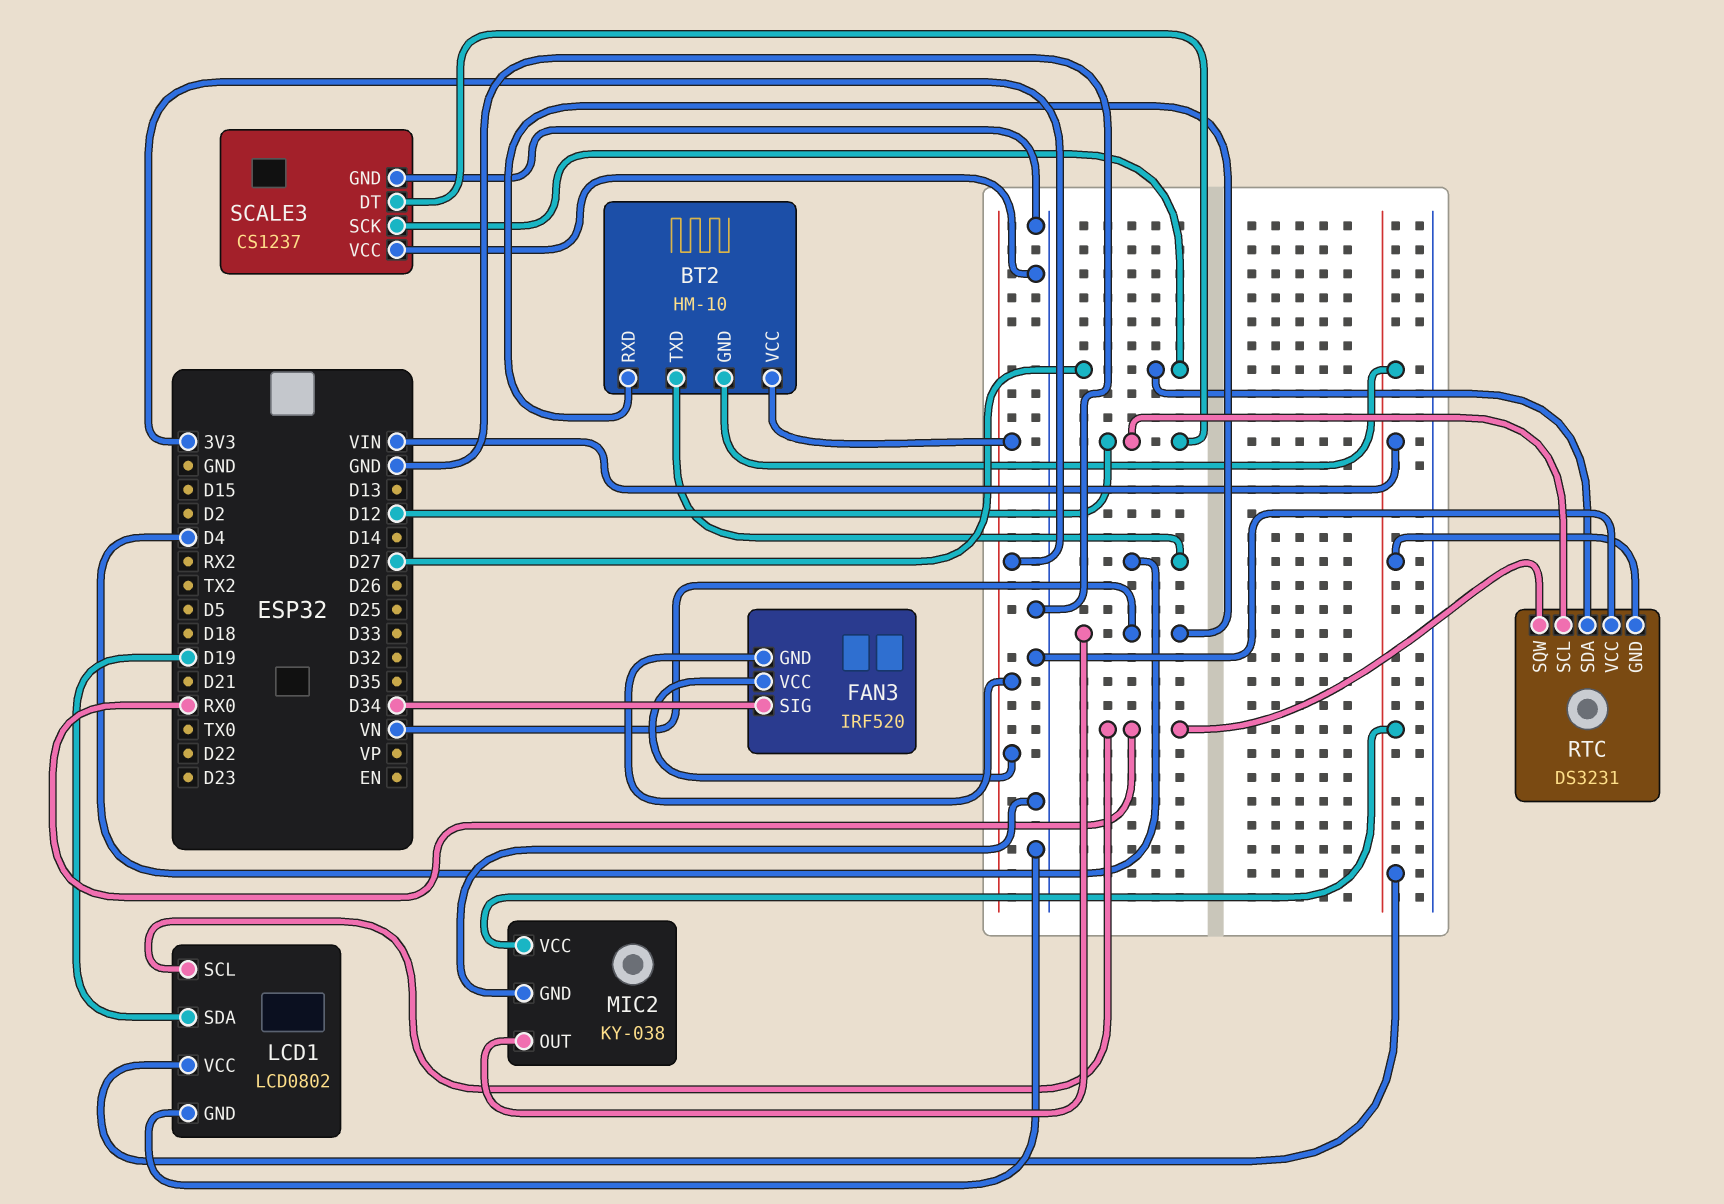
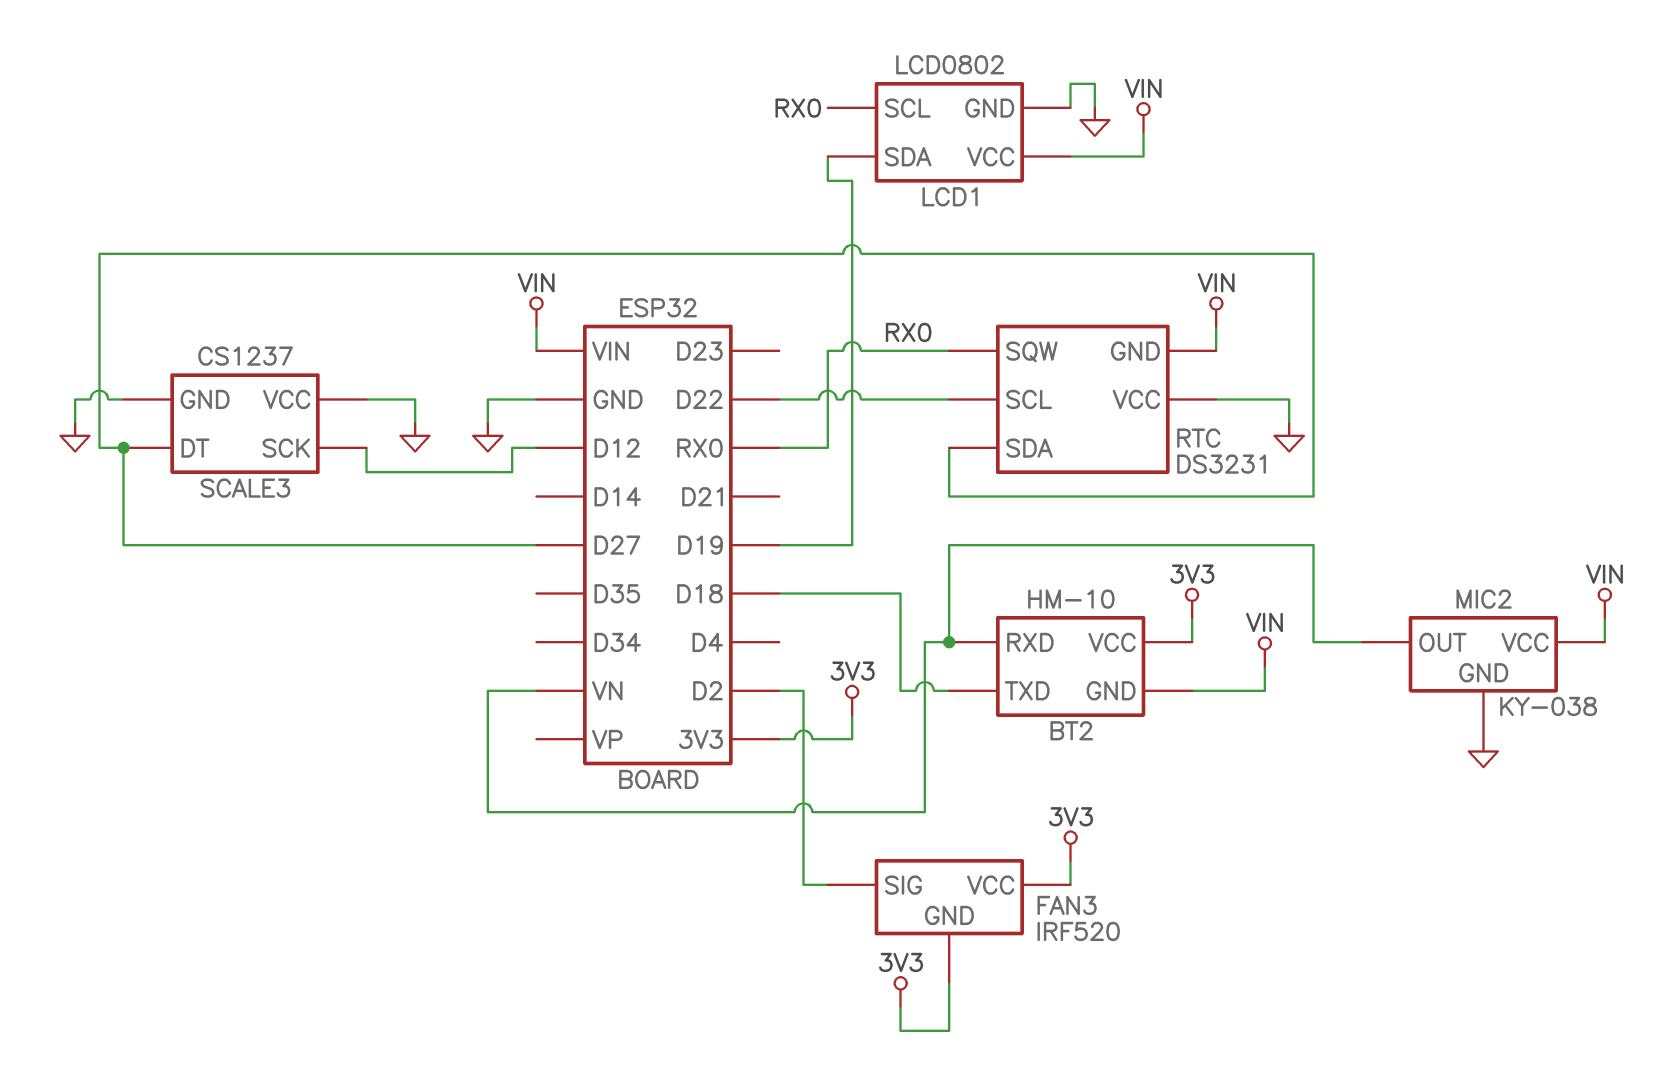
BT2 pin TXD: D4 -> D18
FAN3 pin SIG: D34 -> D2
RTC pin SCL: D12 -> D22
SCALE3 pin DT: D12 -> D27
SCALE3 pin SCK: D27 -> D12

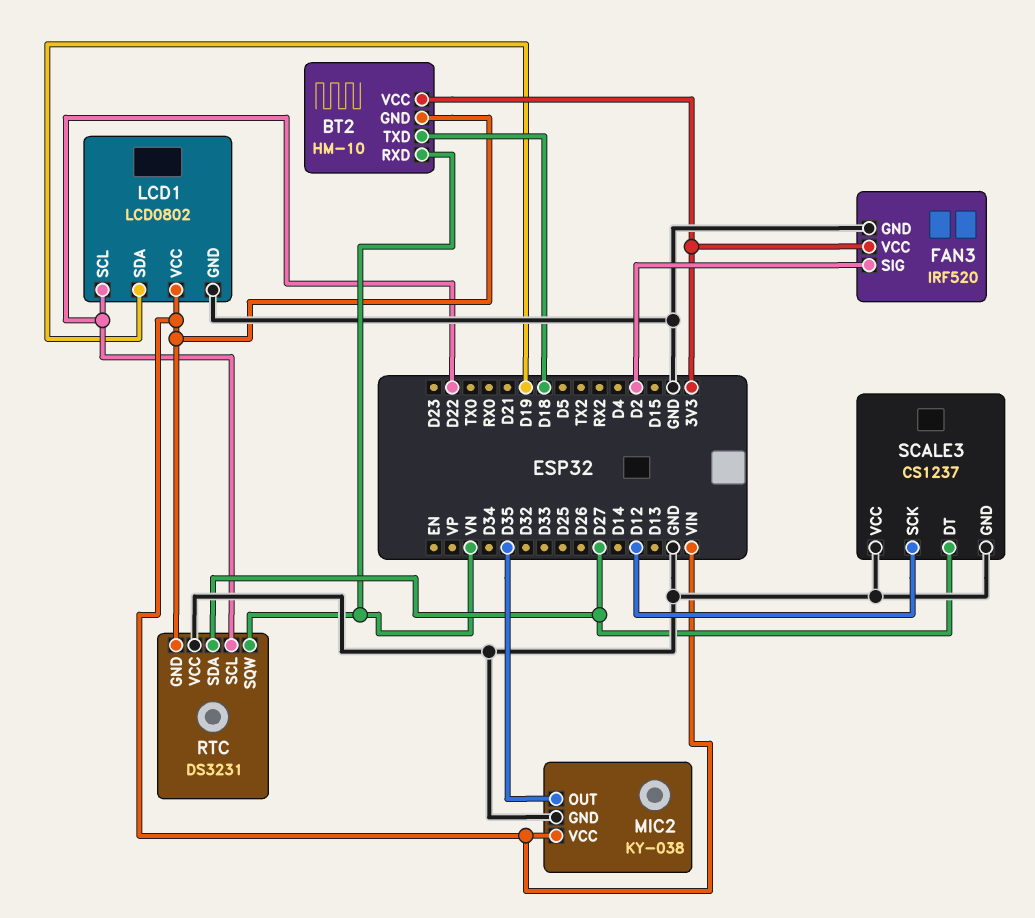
FAN3 pin GND: 3V3 -> GND
LCD1 pin SCL: RX0 -> D22
MIC2 pin OUT: VN -> D35
RTC pin SQW: RX0 -> VN

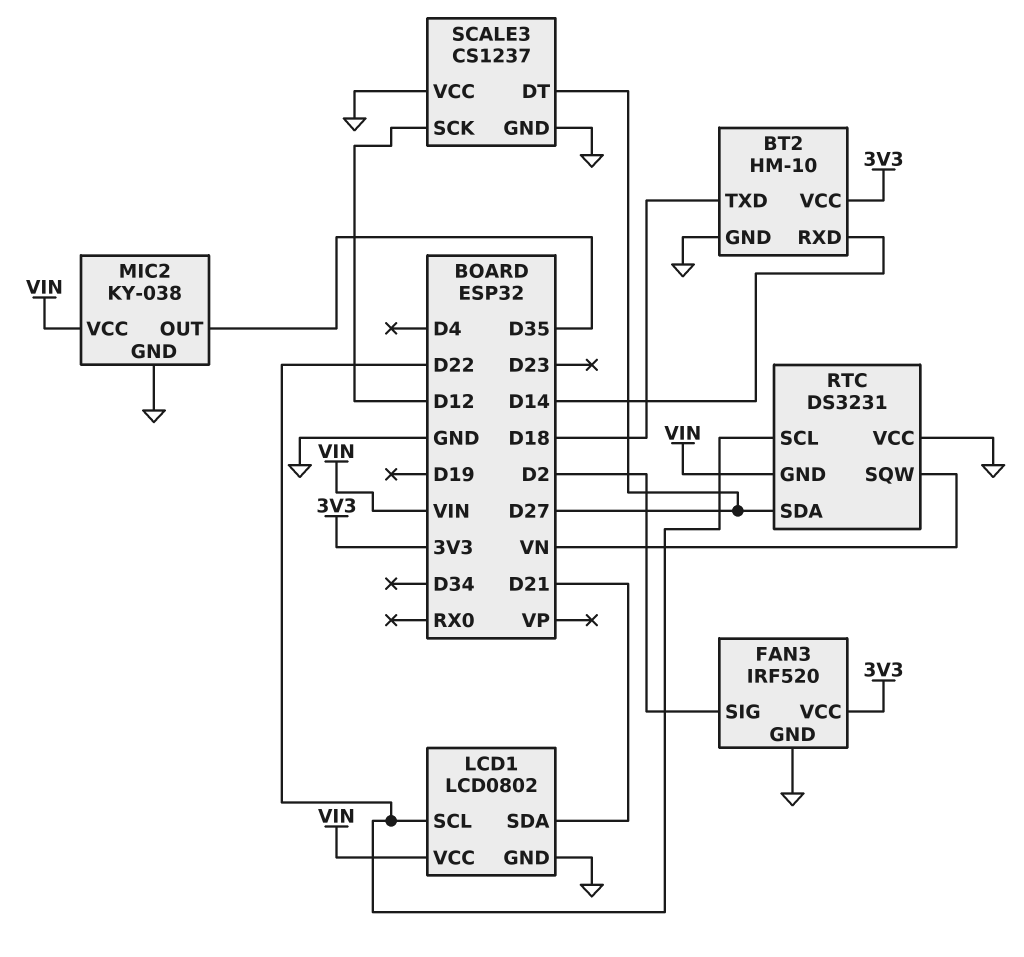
BT2 pin GND: VIN -> GND
BT2 pin RXD: VN -> D14
LCD1 pin SDA: D19 -> D21

